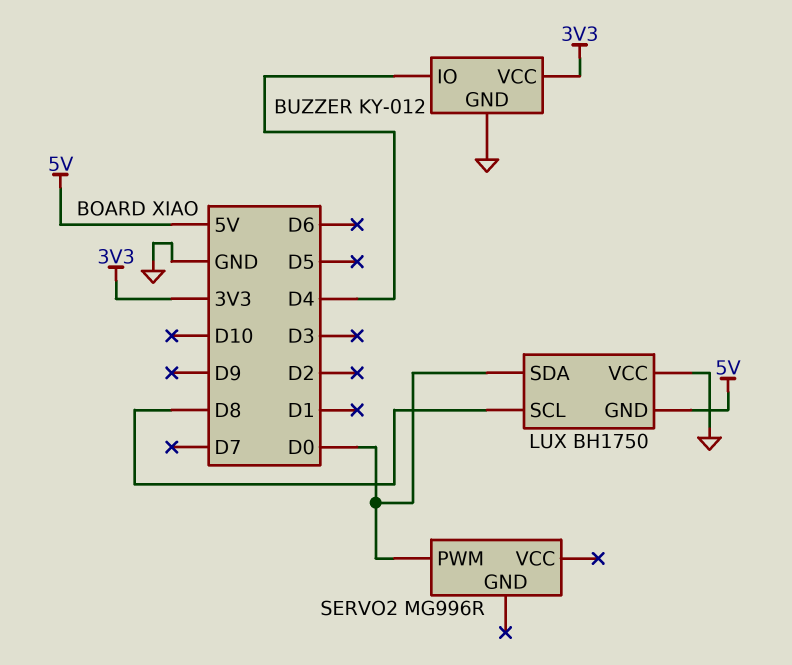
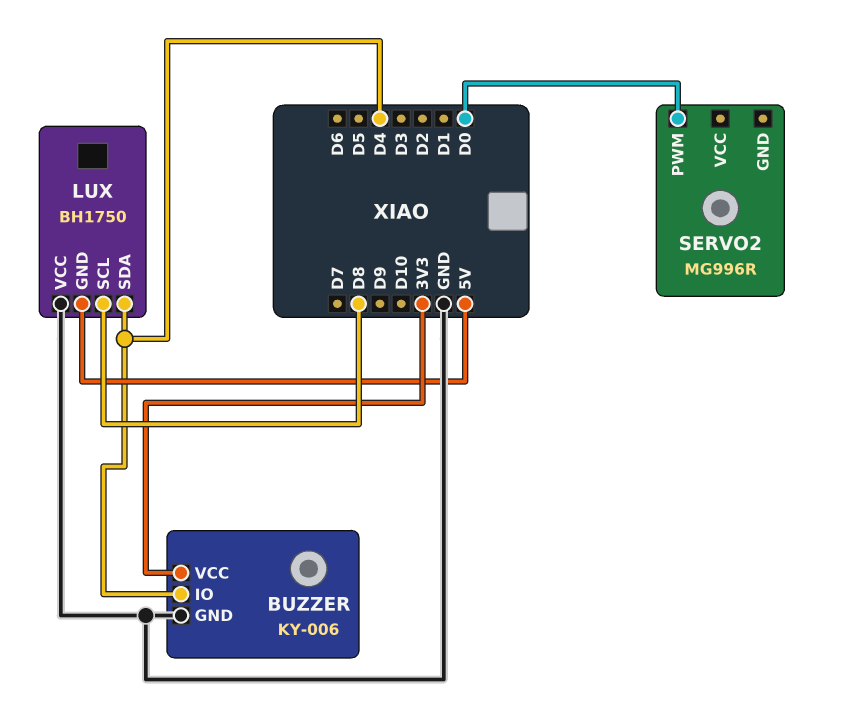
BUZZER: KY-012 -> KY-006
LUX pin SDA: D0 -> D4

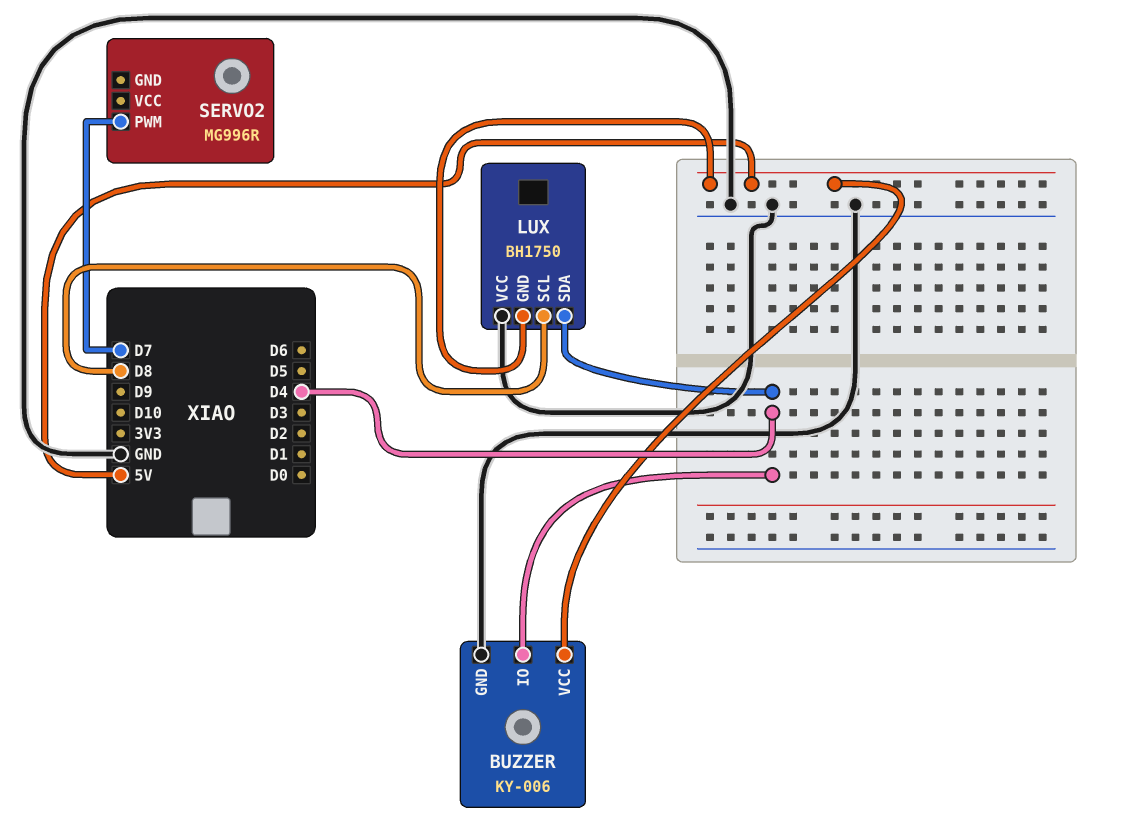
BUZZER pin VCC: 3V3 -> 5V
SERVO2 pin PWM: D0 -> D7

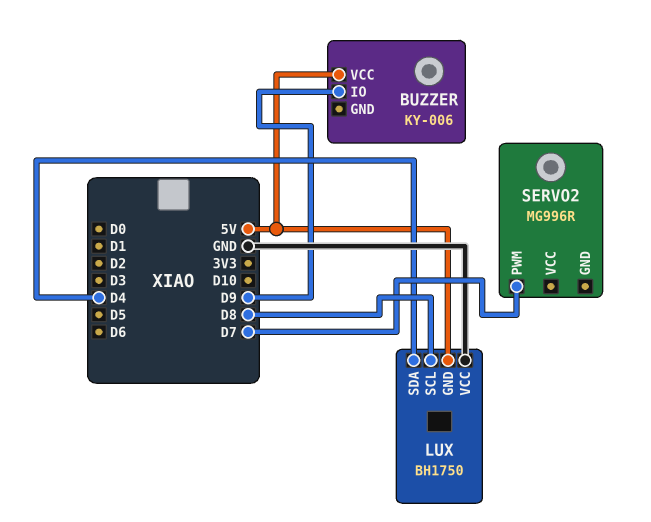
BUZZER pin GND: GND -> none
BUZZER pin IO: D4 -> D9

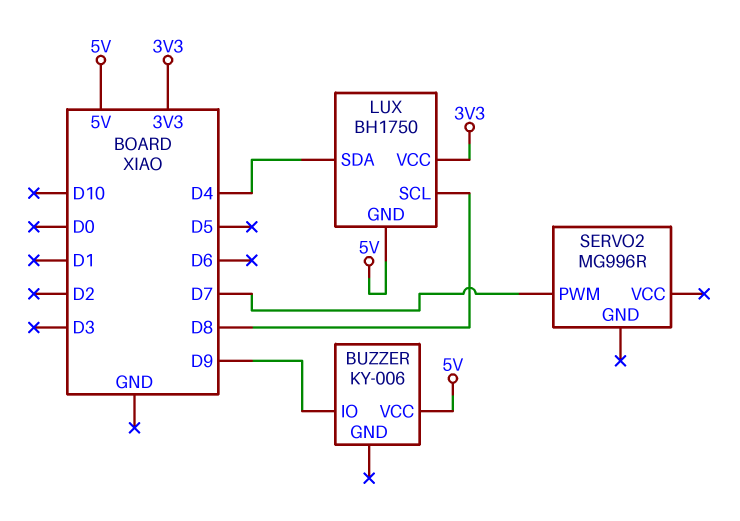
LUX pin VCC: GND -> 3V3

